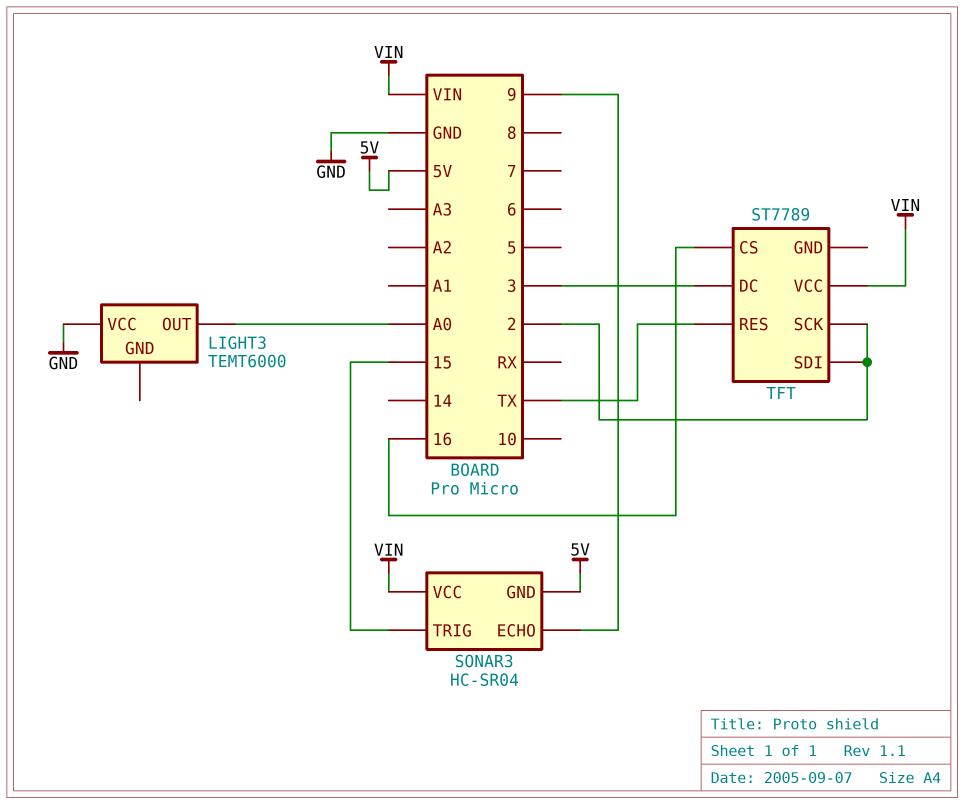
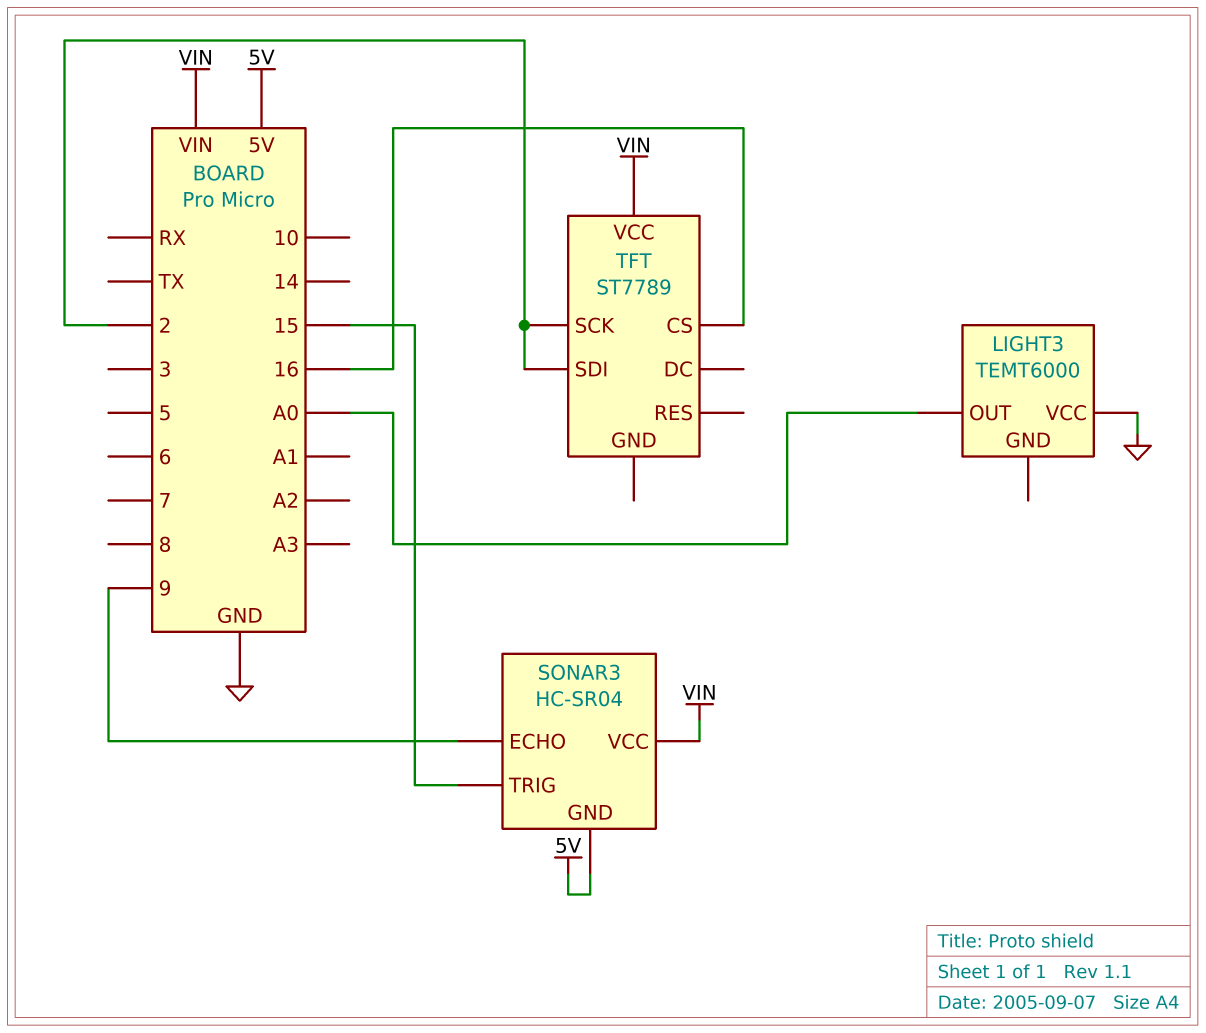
TFT pin DC: 3 -> none
TFT pin RES: TX -> none

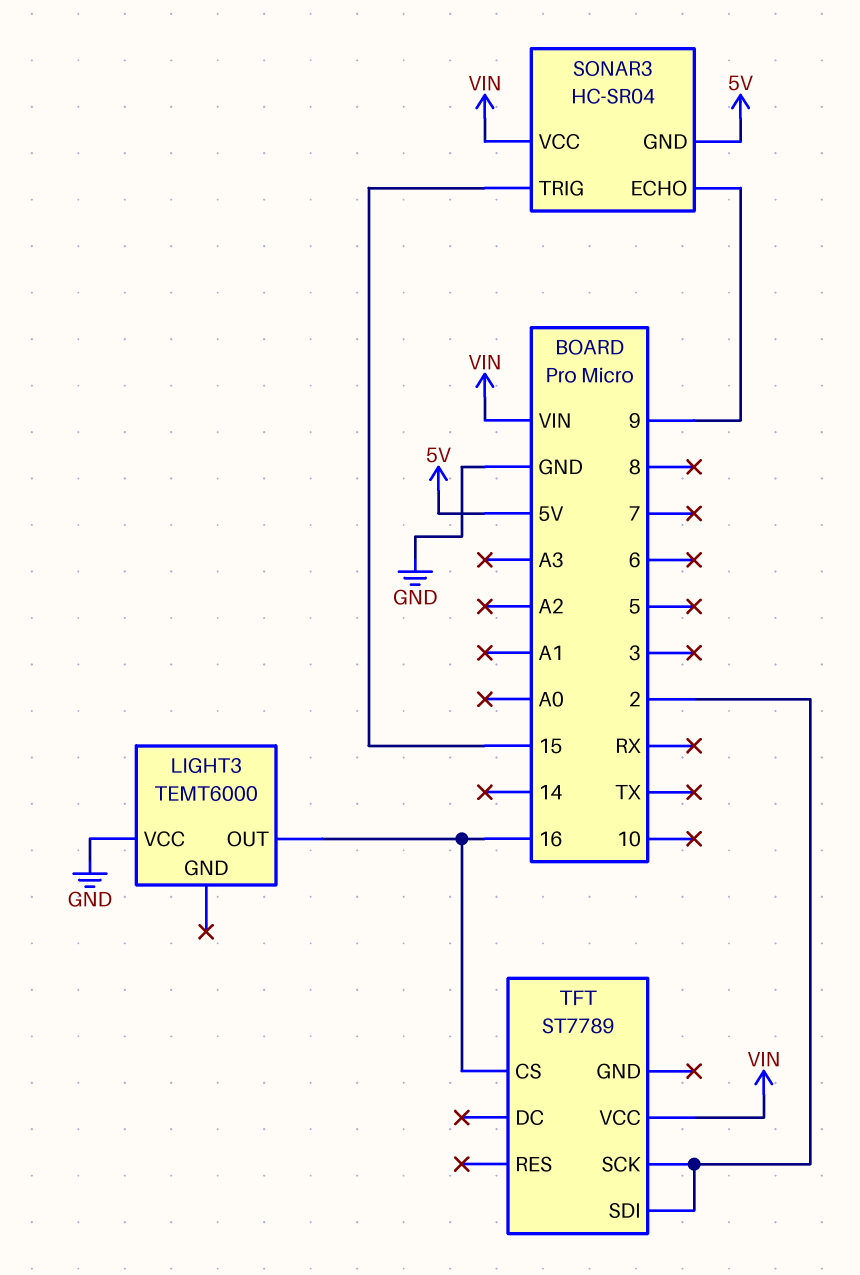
LIGHT3 pin OUT: A0 -> 16

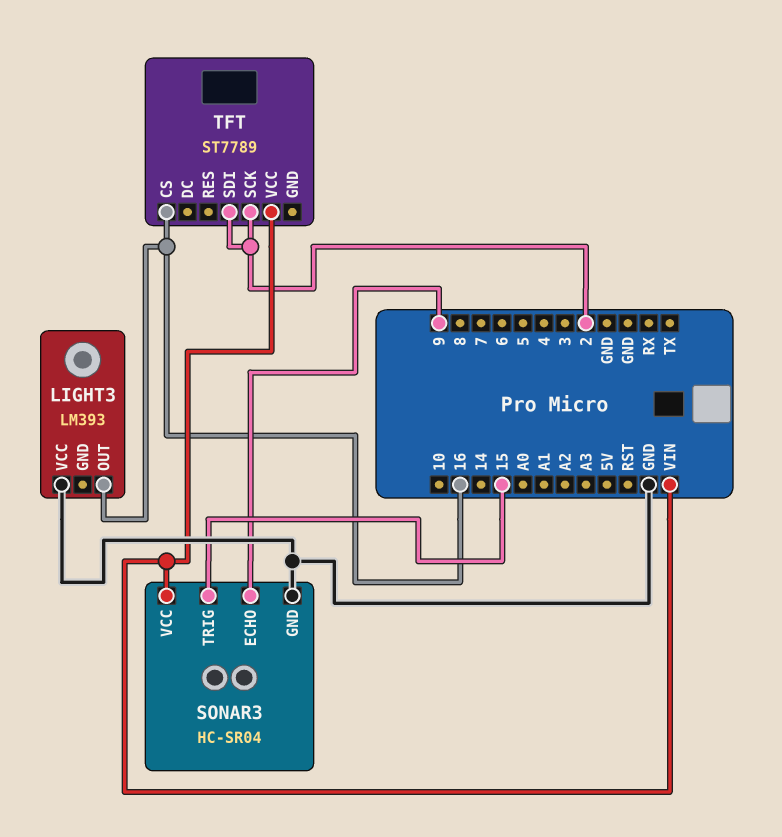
LIGHT3: TEMT6000 -> LM393
SONAR3 pin GND: 5V -> GND

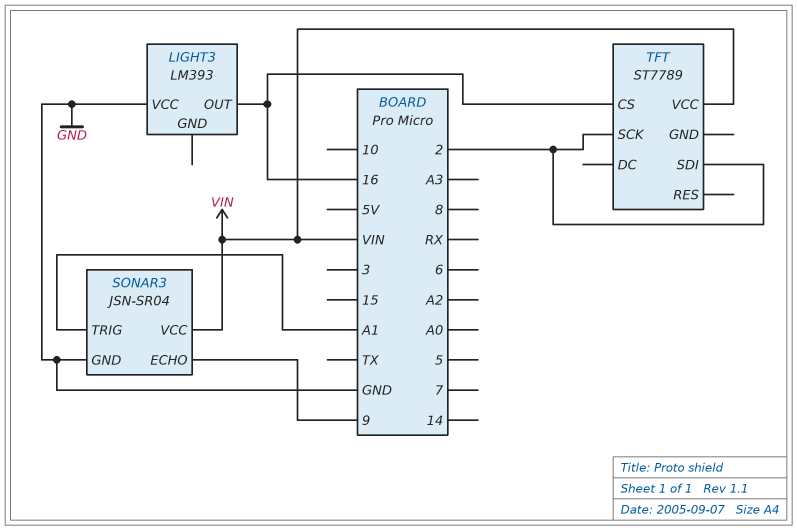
SONAR3: HC-SR04 -> JSN-SR04
SONAR3 pin TRIG: 15 -> A1

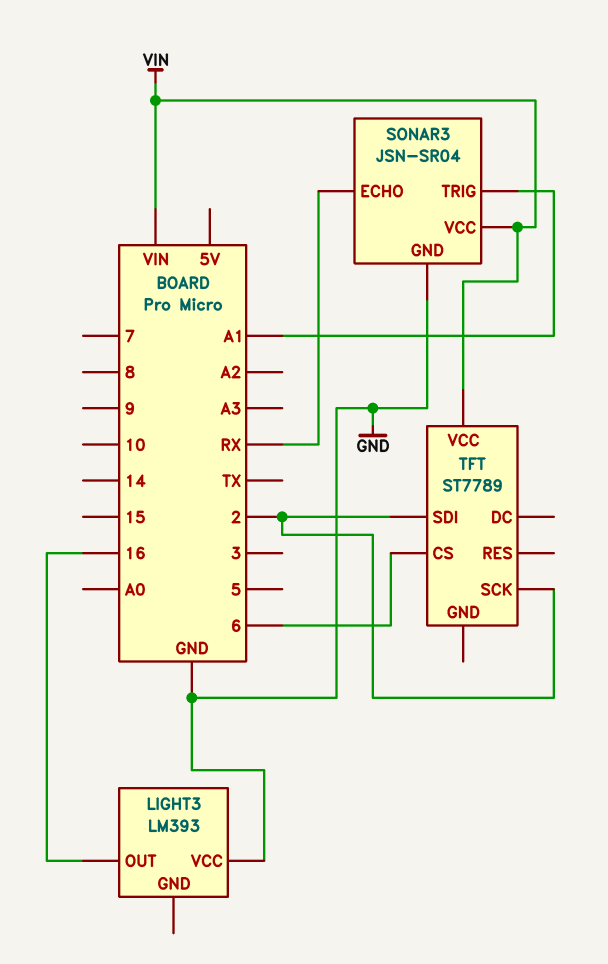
SONAR3 pin ECHO: 9 -> RX
TFT pin CS: 16 -> 6

